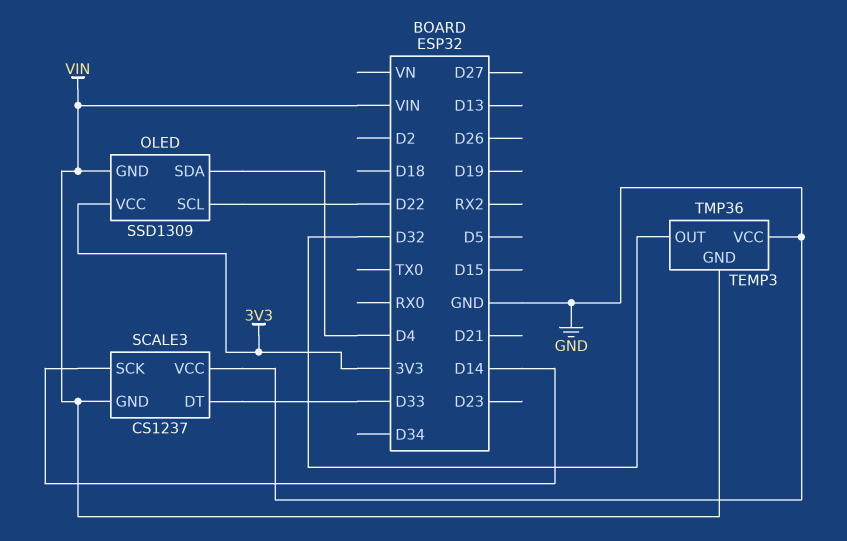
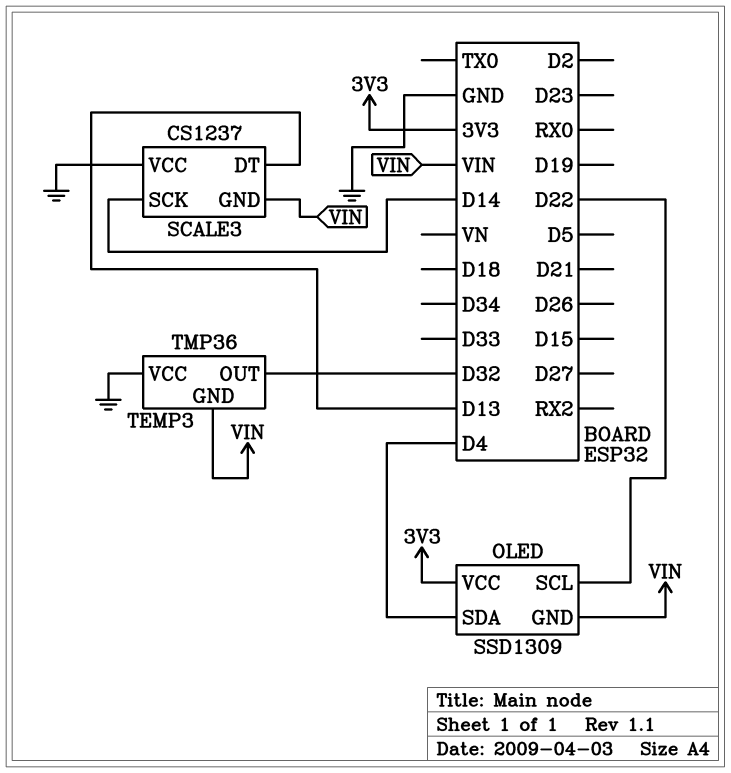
SCALE3 pin DT: D33 -> D13

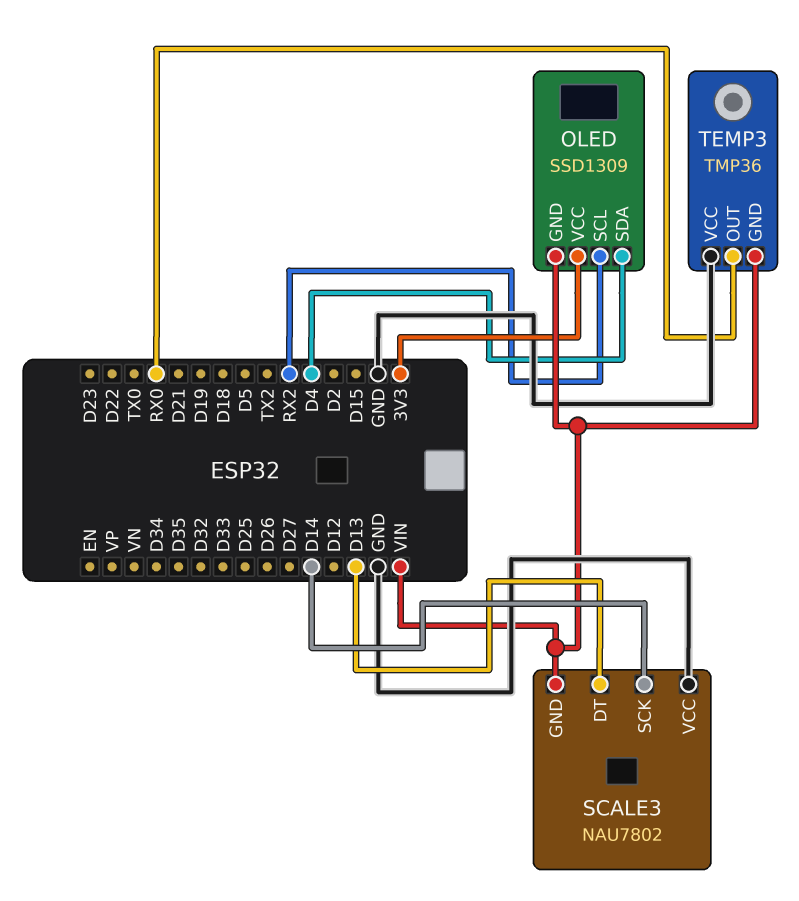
OLED pin SCL: D22 -> RX2
SCALE3: CS1237 -> NAU7802
TEMP3 pin OUT: D32 -> RX0

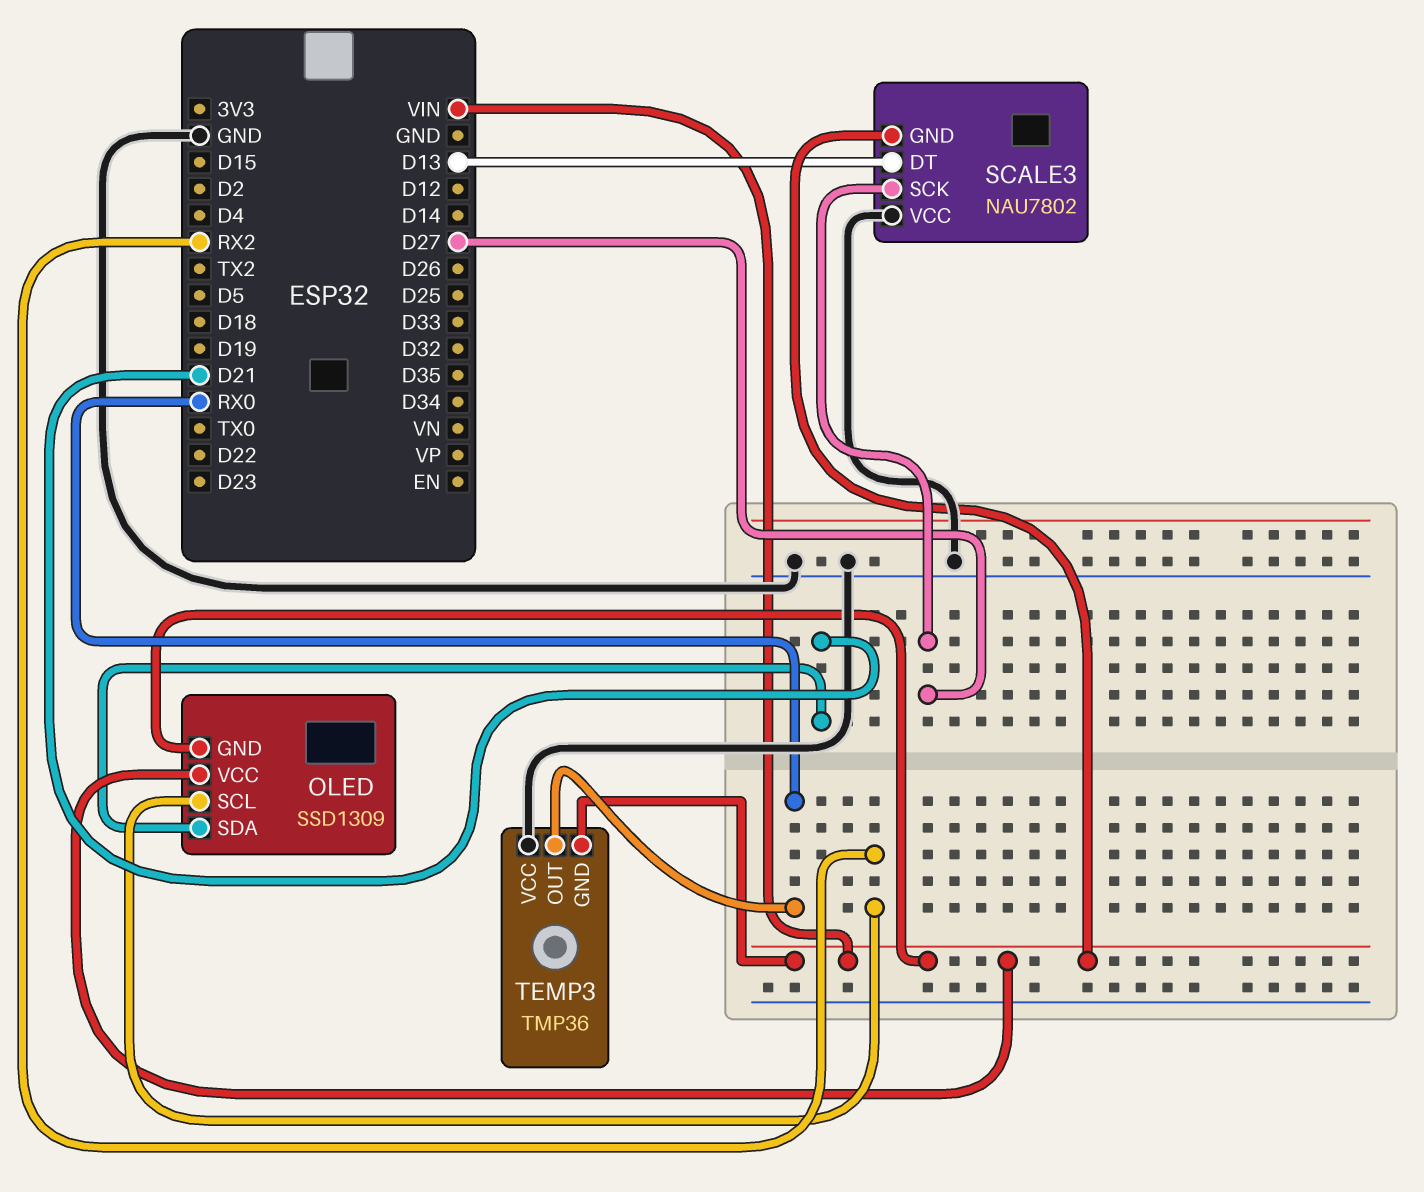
OLED pin SDA: D4 -> D21
OLED pin VCC: 3V3 -> VIN
SCALE3 pin SCK: D14 -> D27

